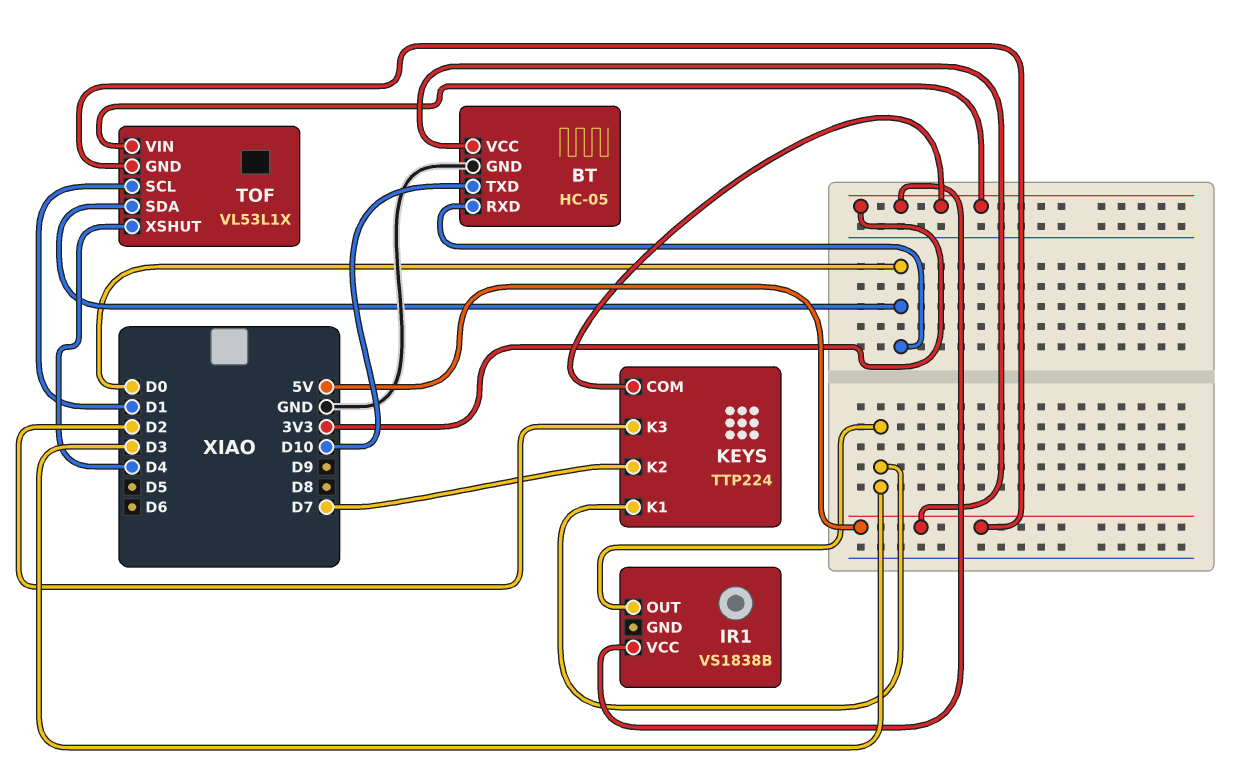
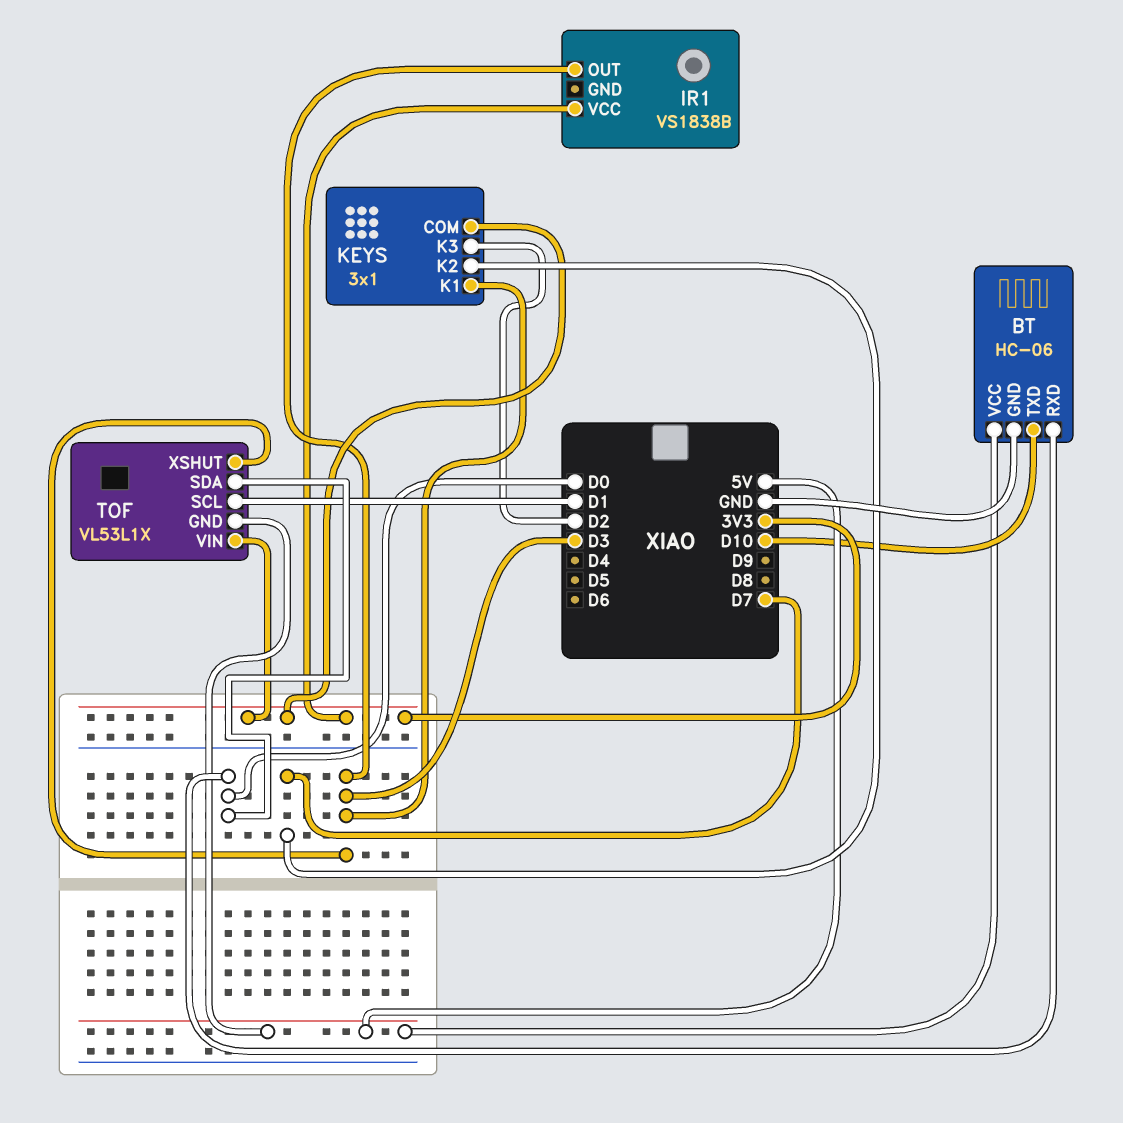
BT: HC-05 -> HC-06
KEYS: TTP224 -> 3x1
TOF pin XSHUT: D4 -> D3

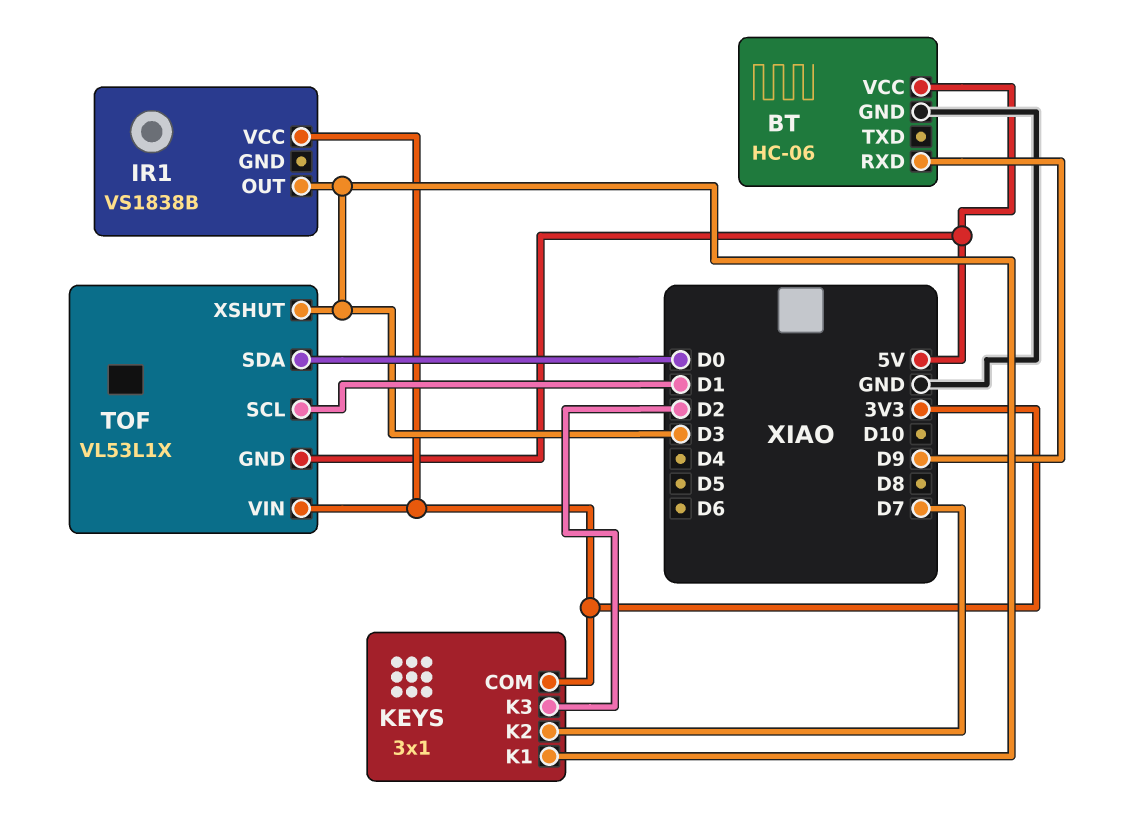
BT pin RXD: D0 -> D9
BT pin TXD: D10 -> none

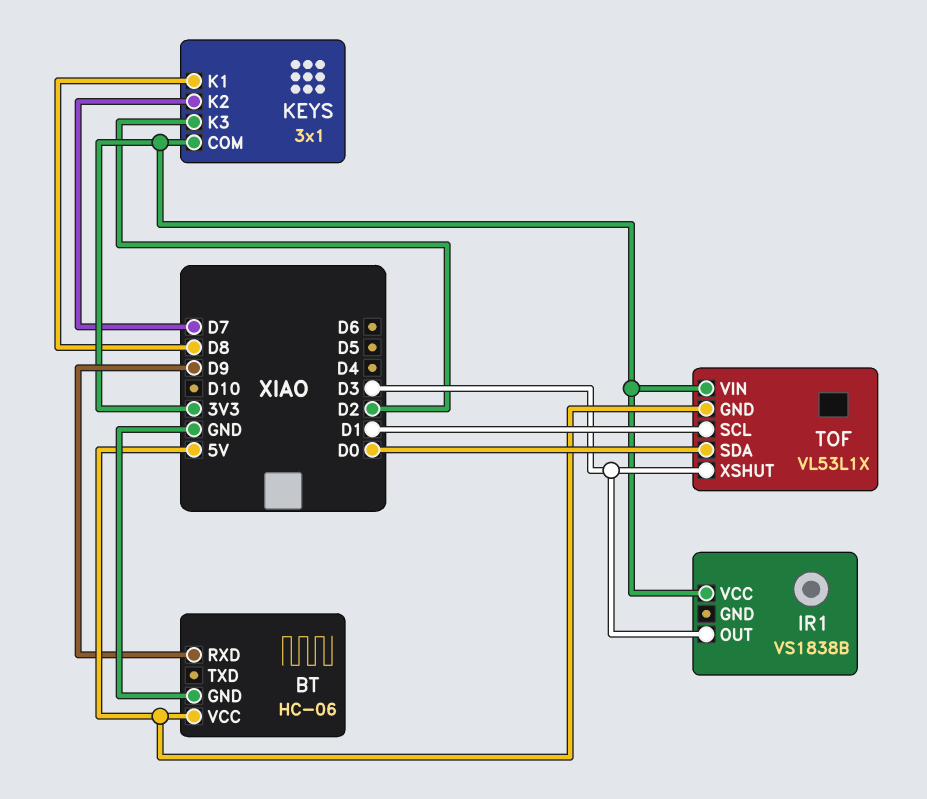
KEYS pin K1: D3 -> D8

